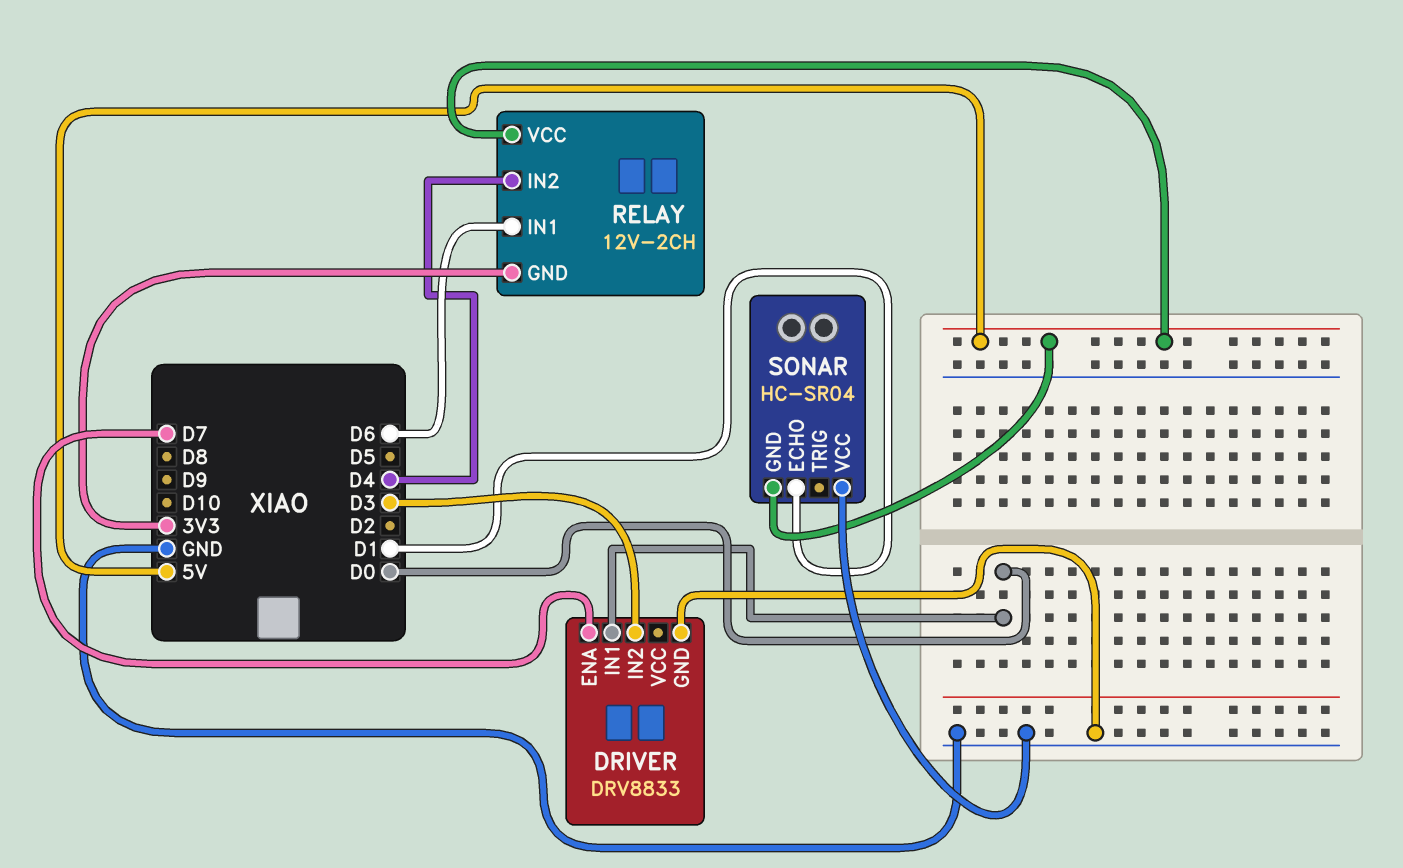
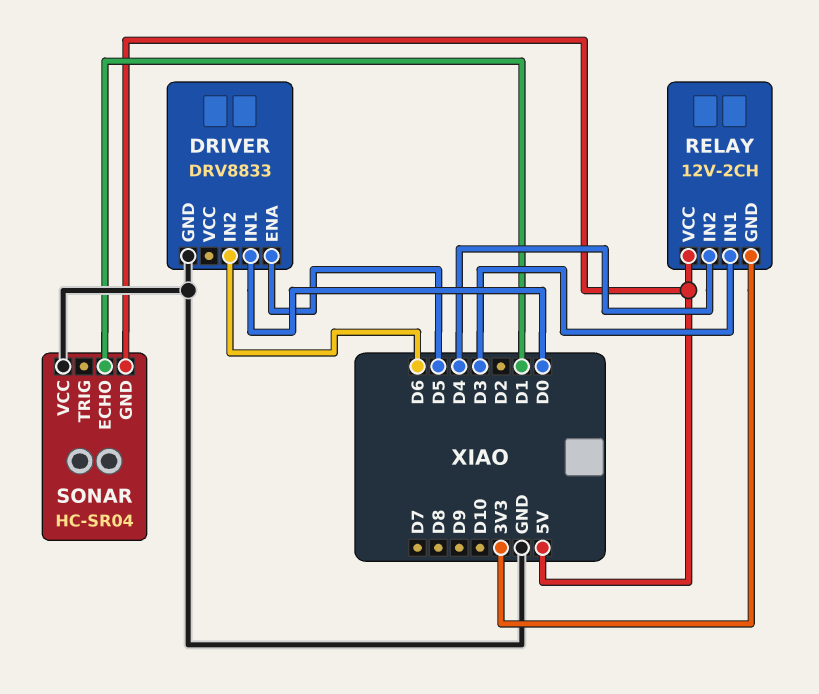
DRIVER pin ENA: D7 -> D5
DRIVER pin IN2: D3 -> D6
RELAY pin IN1: D6 -> D3

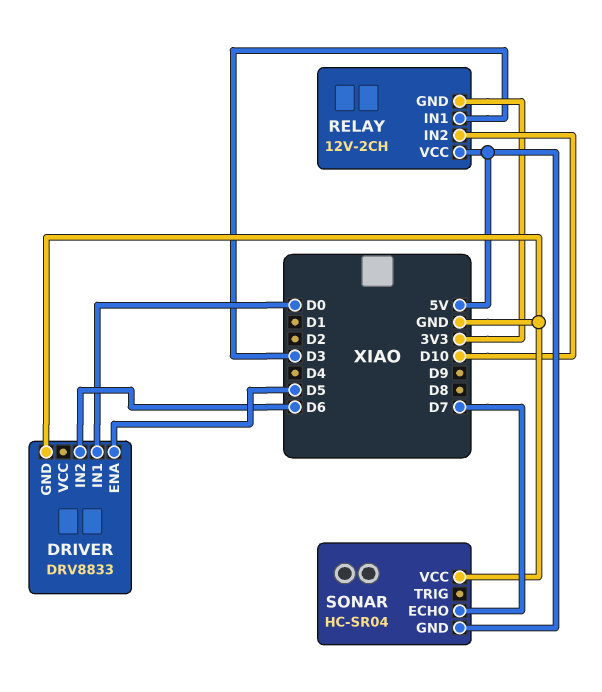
RELAY pin IN2: D4 -> D10
SONAR pin ECHO: D1 -> D7

